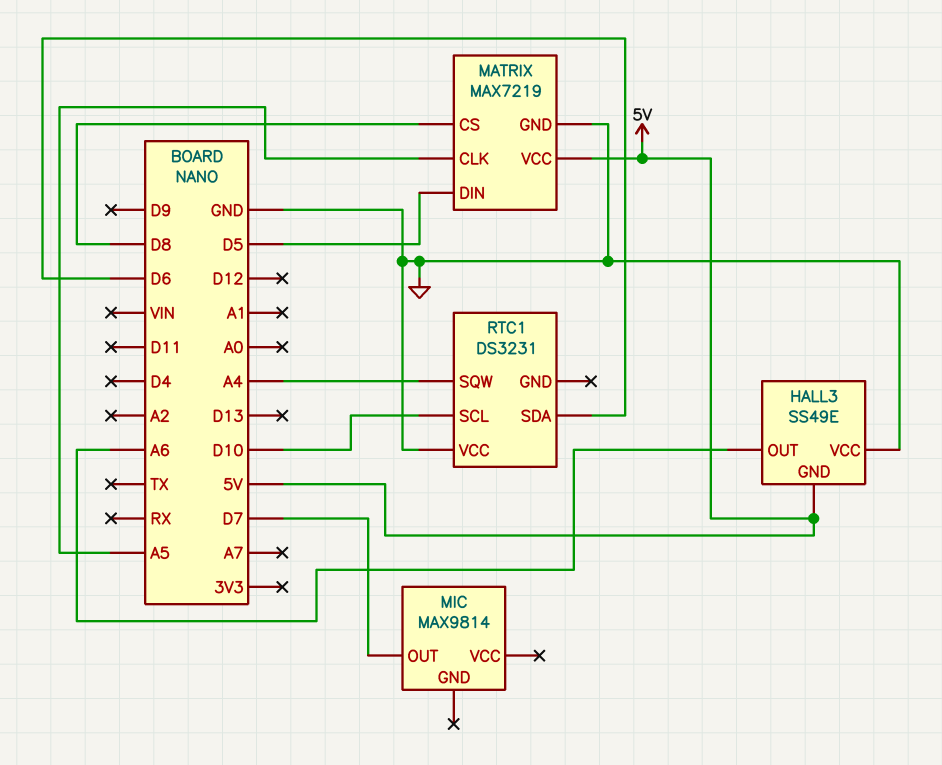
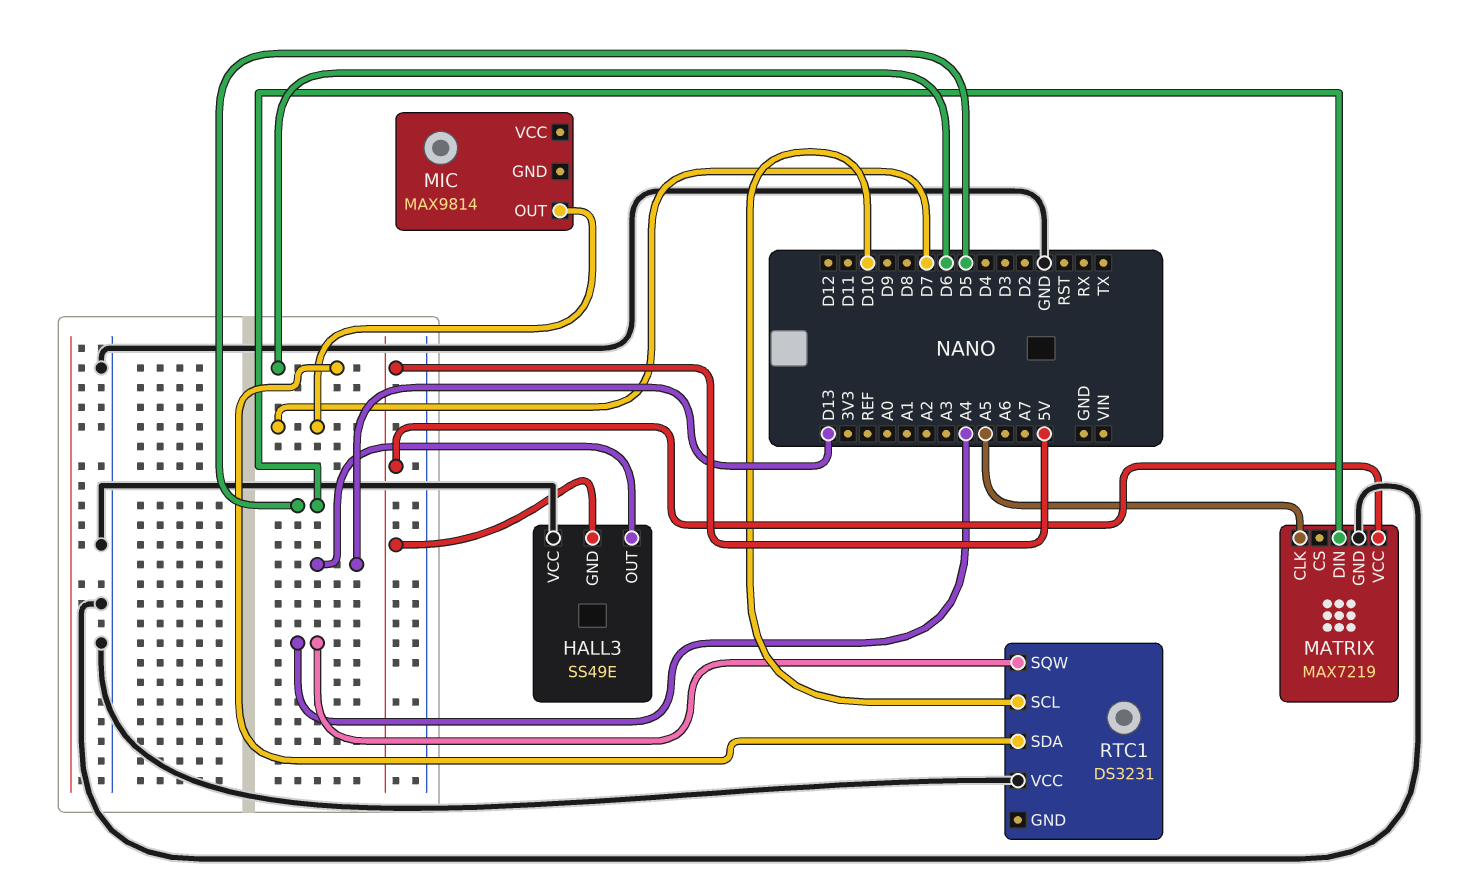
HALL3 pin OUT: A6 -> D13
MATRIX pin CS: D8 -> none

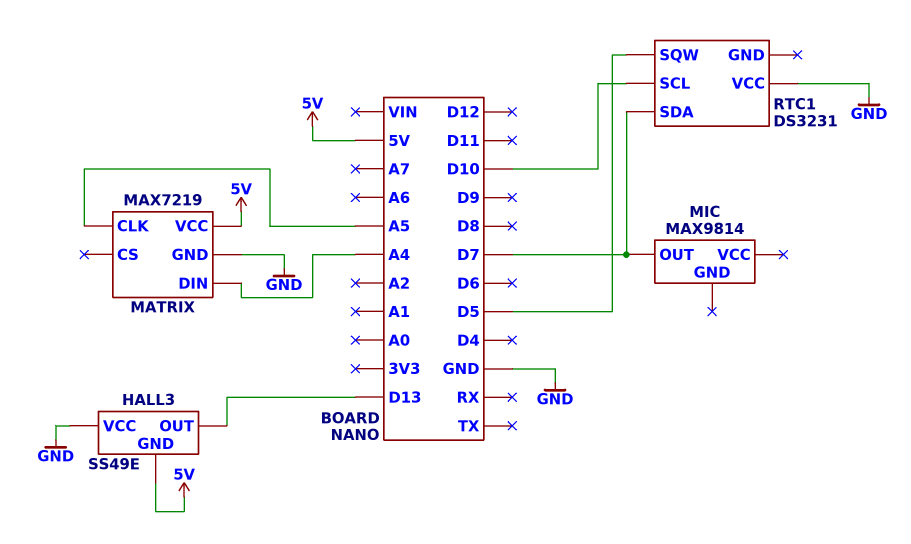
MATRIX pin DIN: D5 -> A4
RTC1 pin SDA: D6 -> D7
RTC1 pin SQW: A4 -> D5

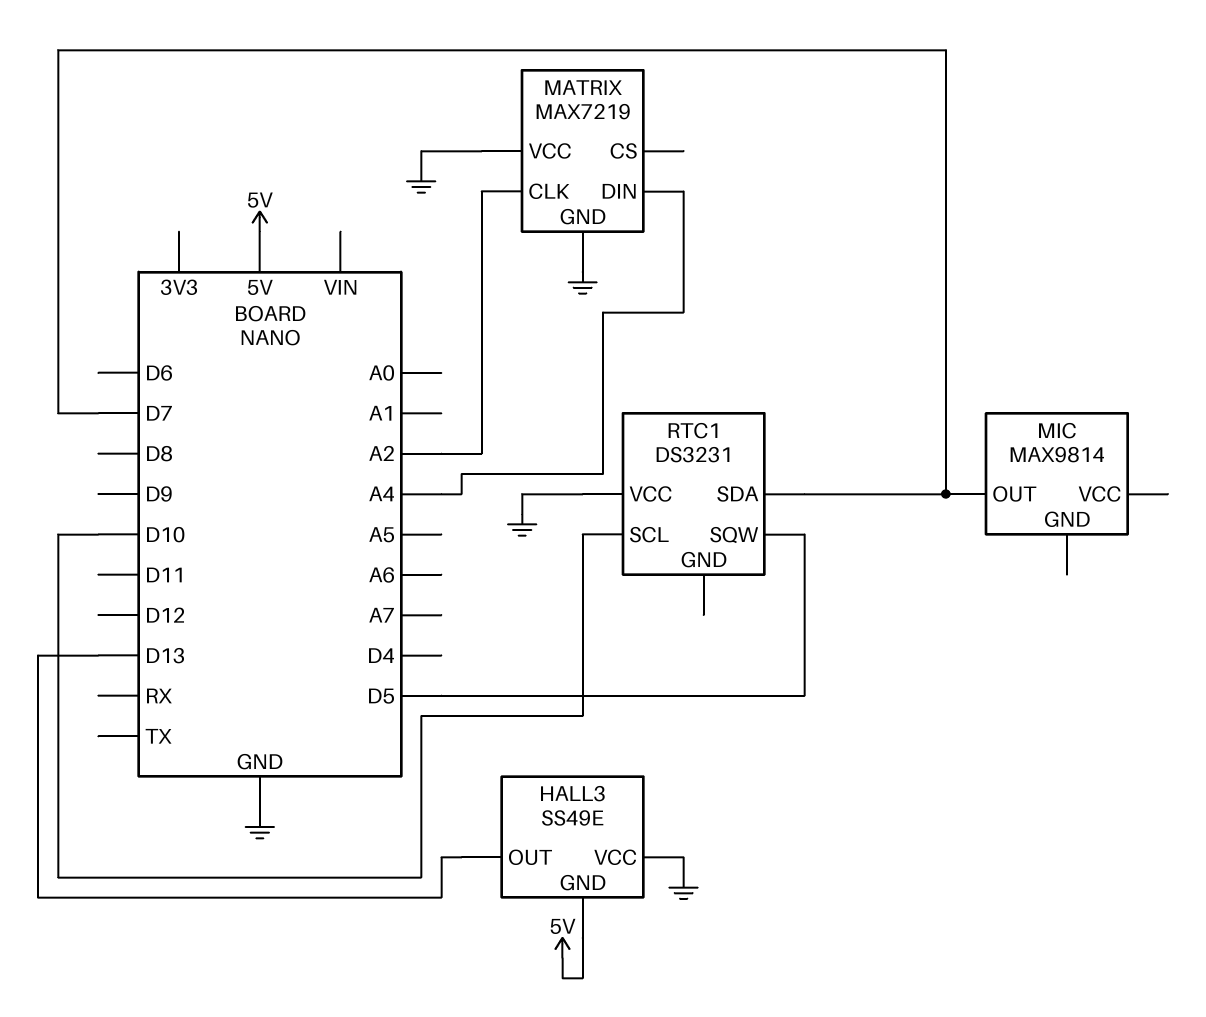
MATRIX pin CLK: A5 -> A2
MATRIX pin VCC: 5V -> GND

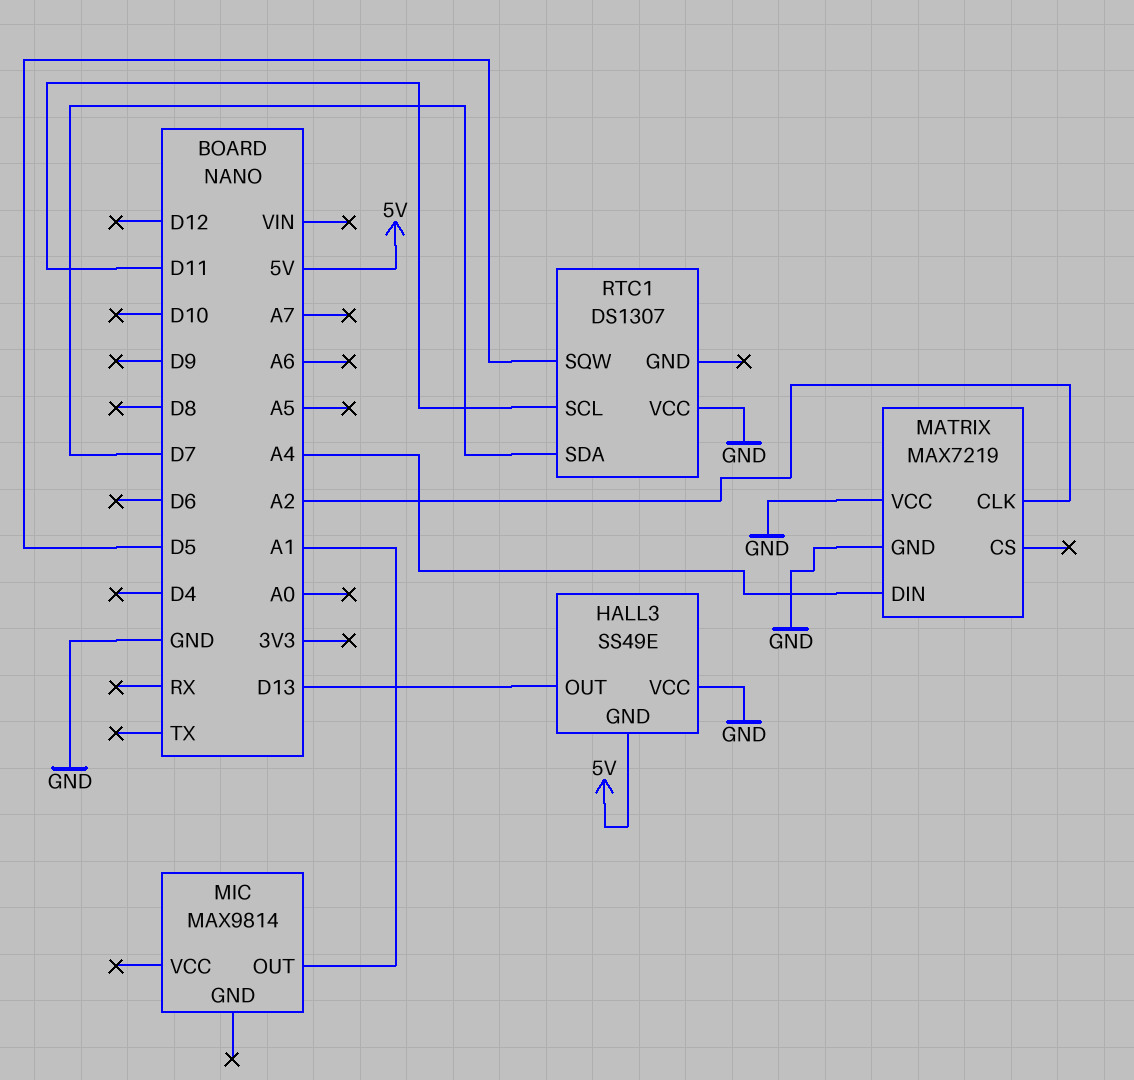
MIC pin OUT: D7 -> A1
RTC1: DS3231 -> DS1307
RTC1 pin SCL: D10 -> D11

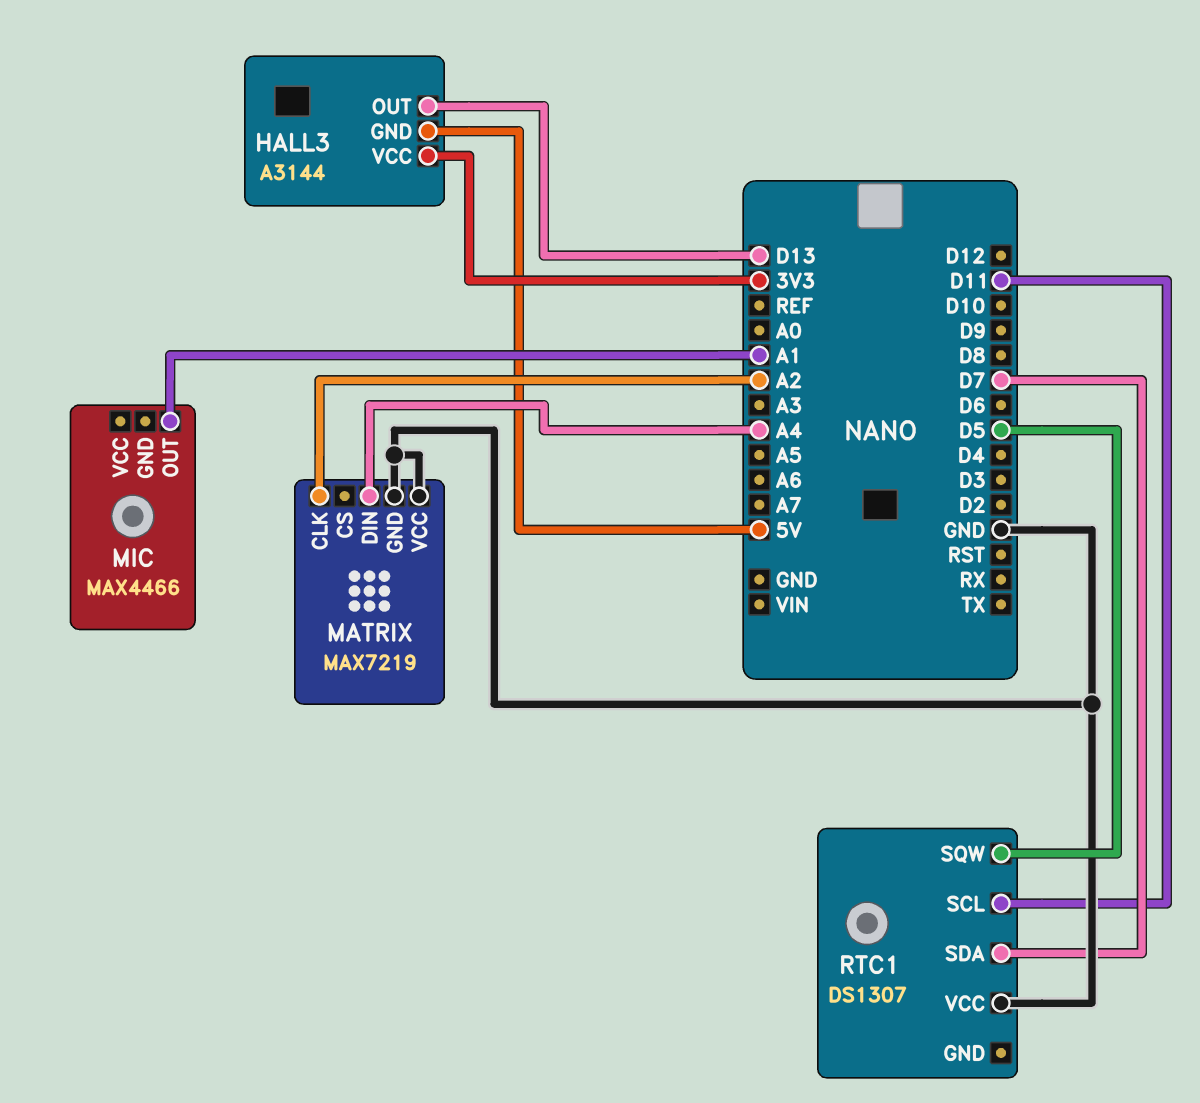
HALL3: SS49E -> A3144
HALL3 pin VCC: GND -> 3V3
MIC: MAX9814 -> MAX4466

